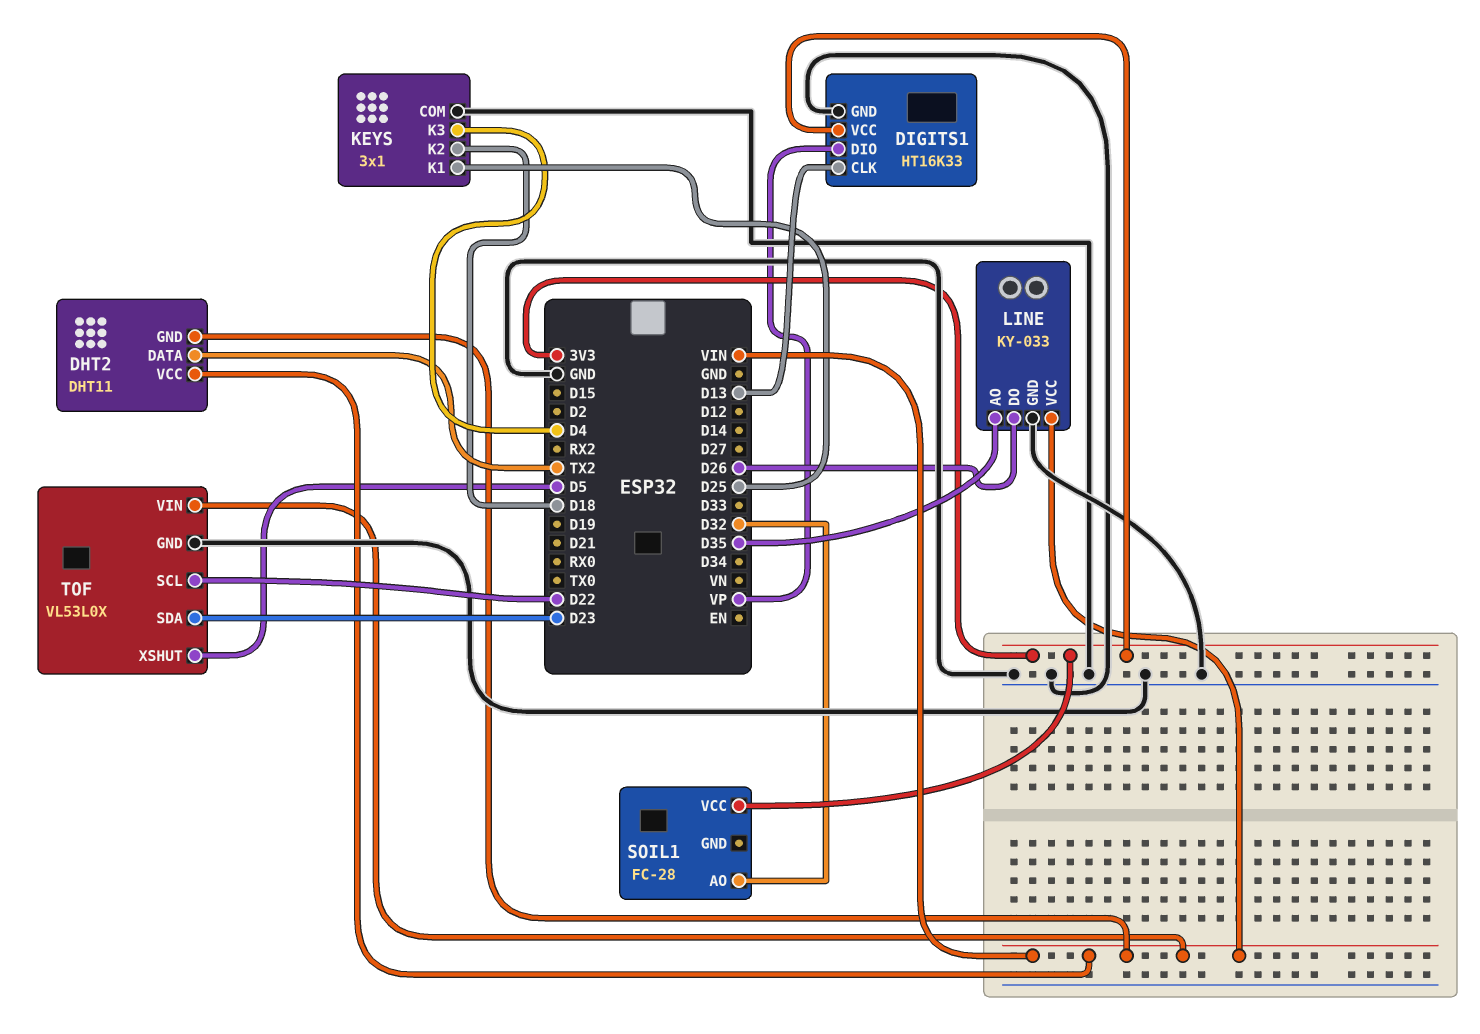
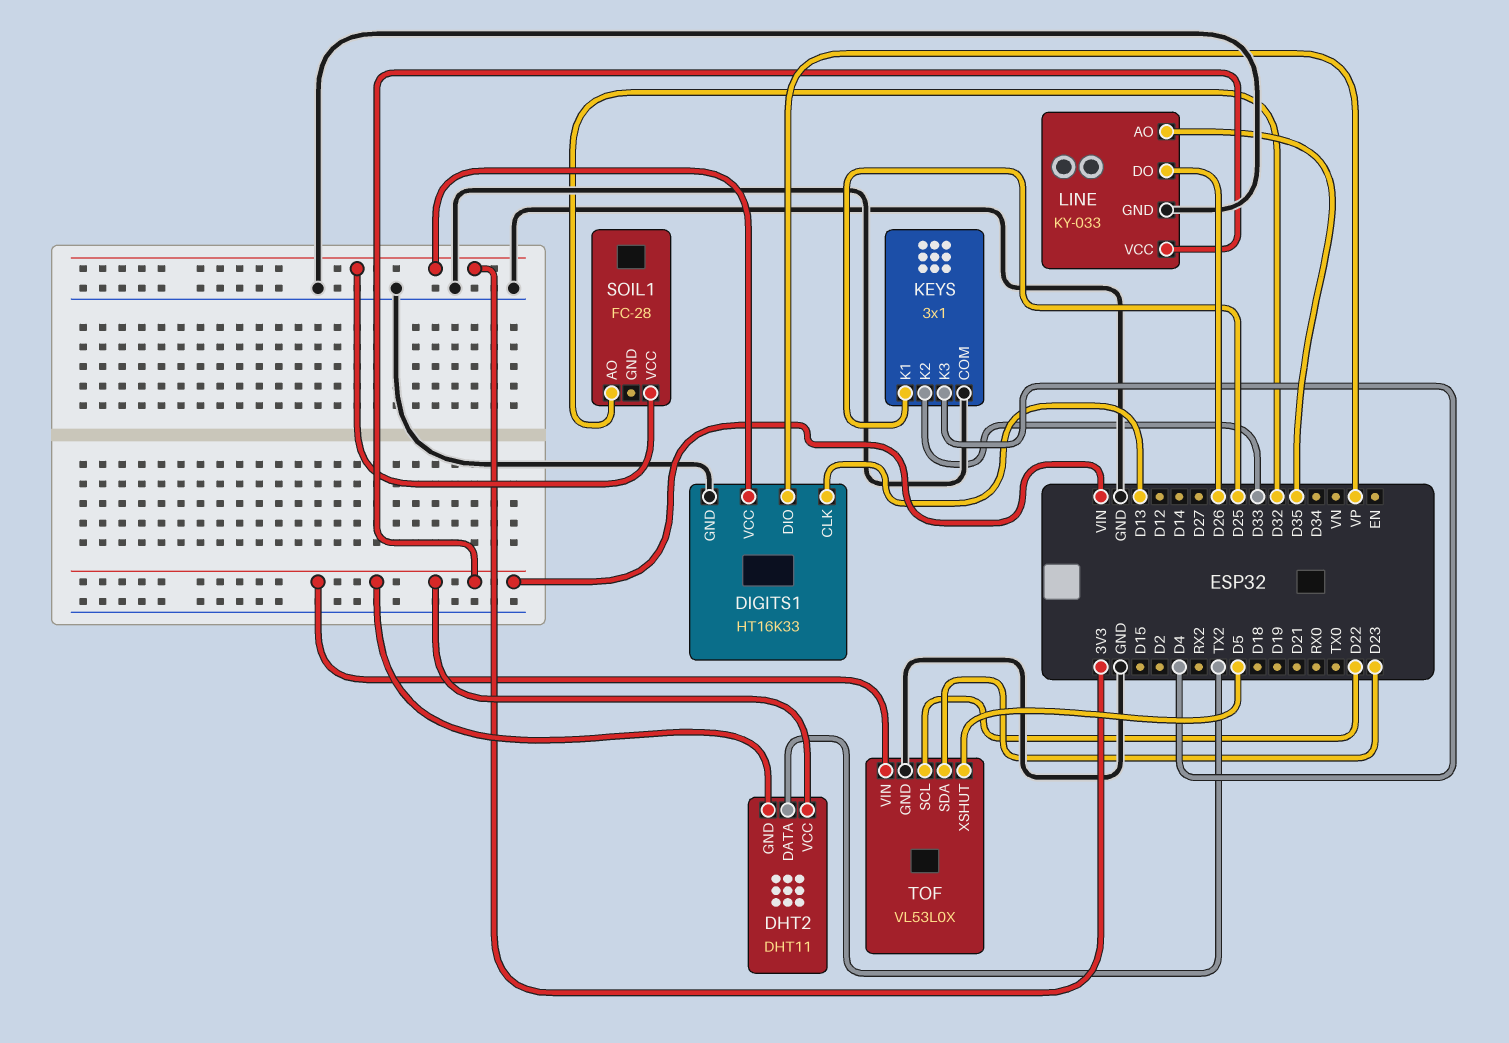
KEYS pin K2: D18 -> D33

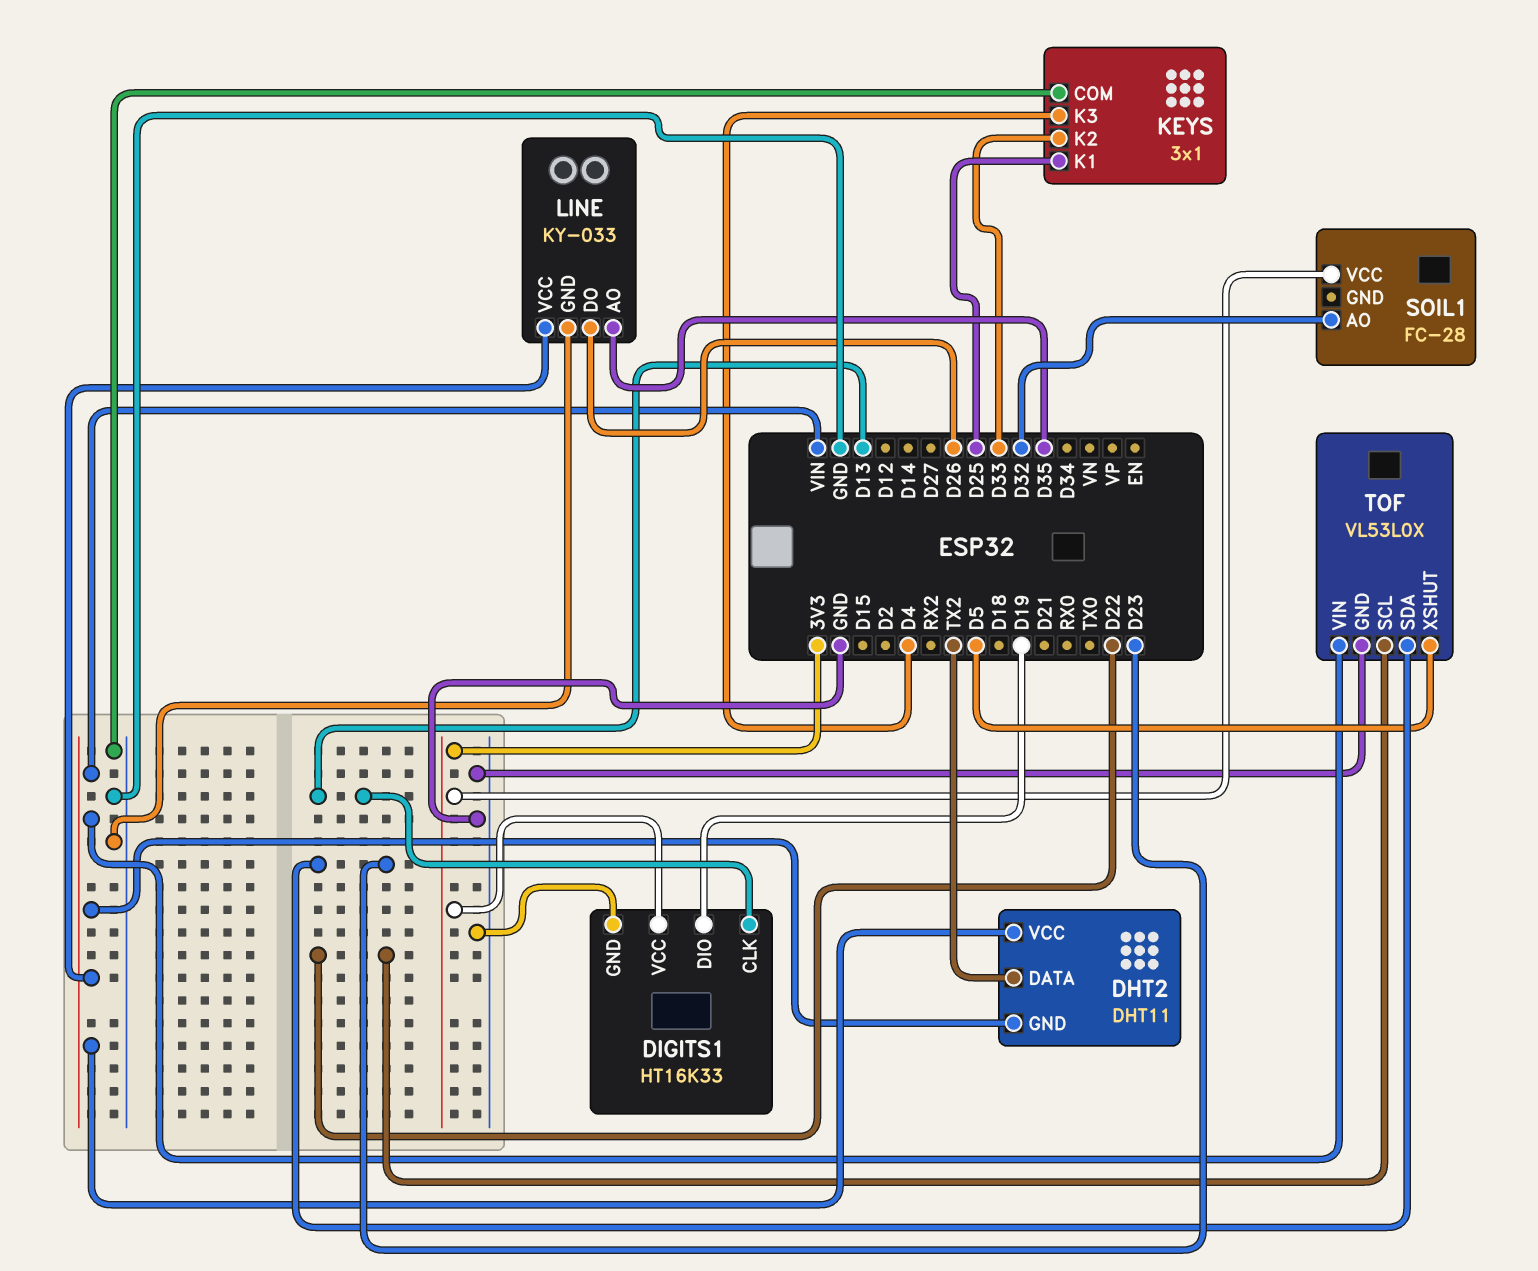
DIGITS1 pin DIO: VP -> D19

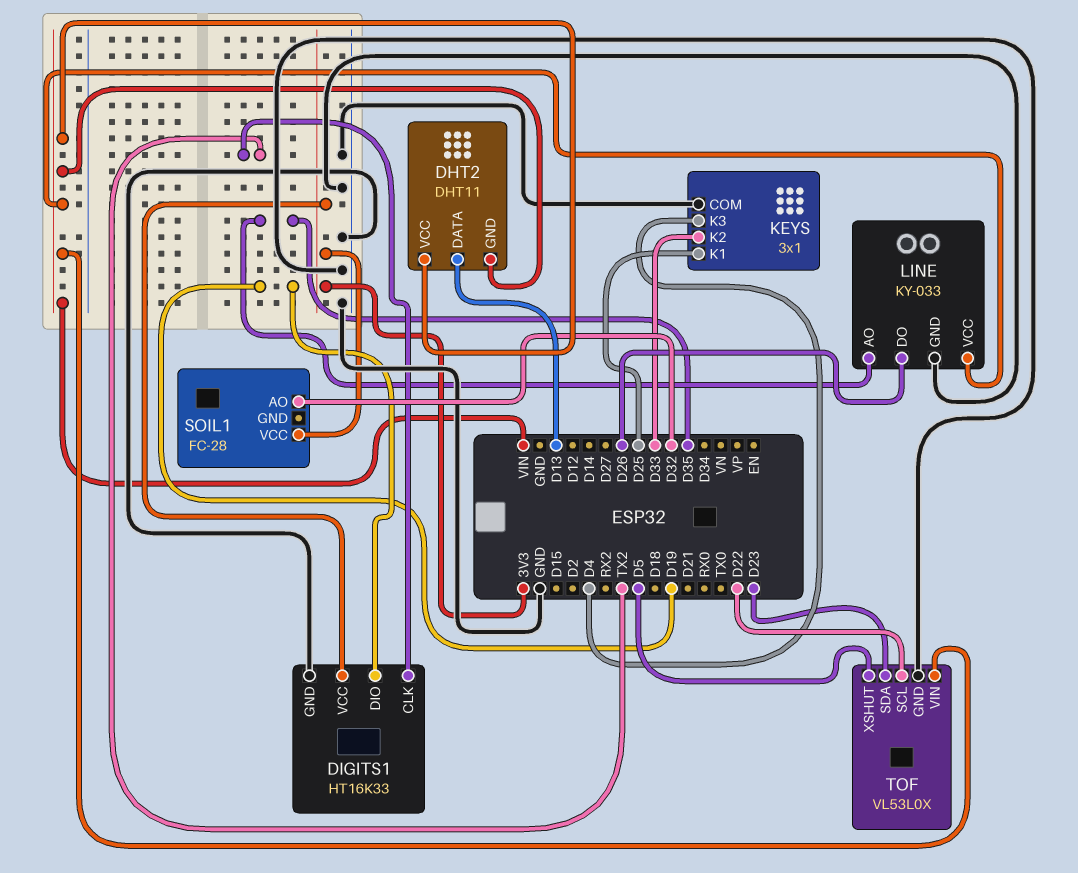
DHT2 pin DATA: TX2 -> D13
DIGITS1 pin CLK: D13 -> TX2

